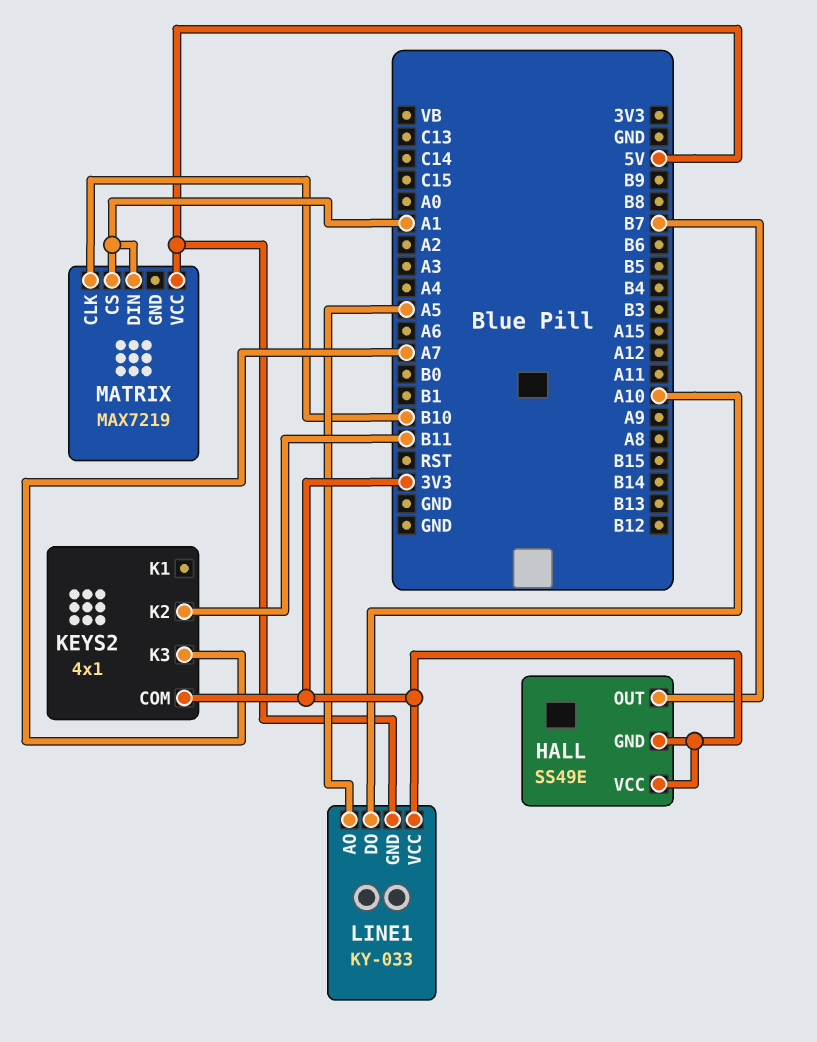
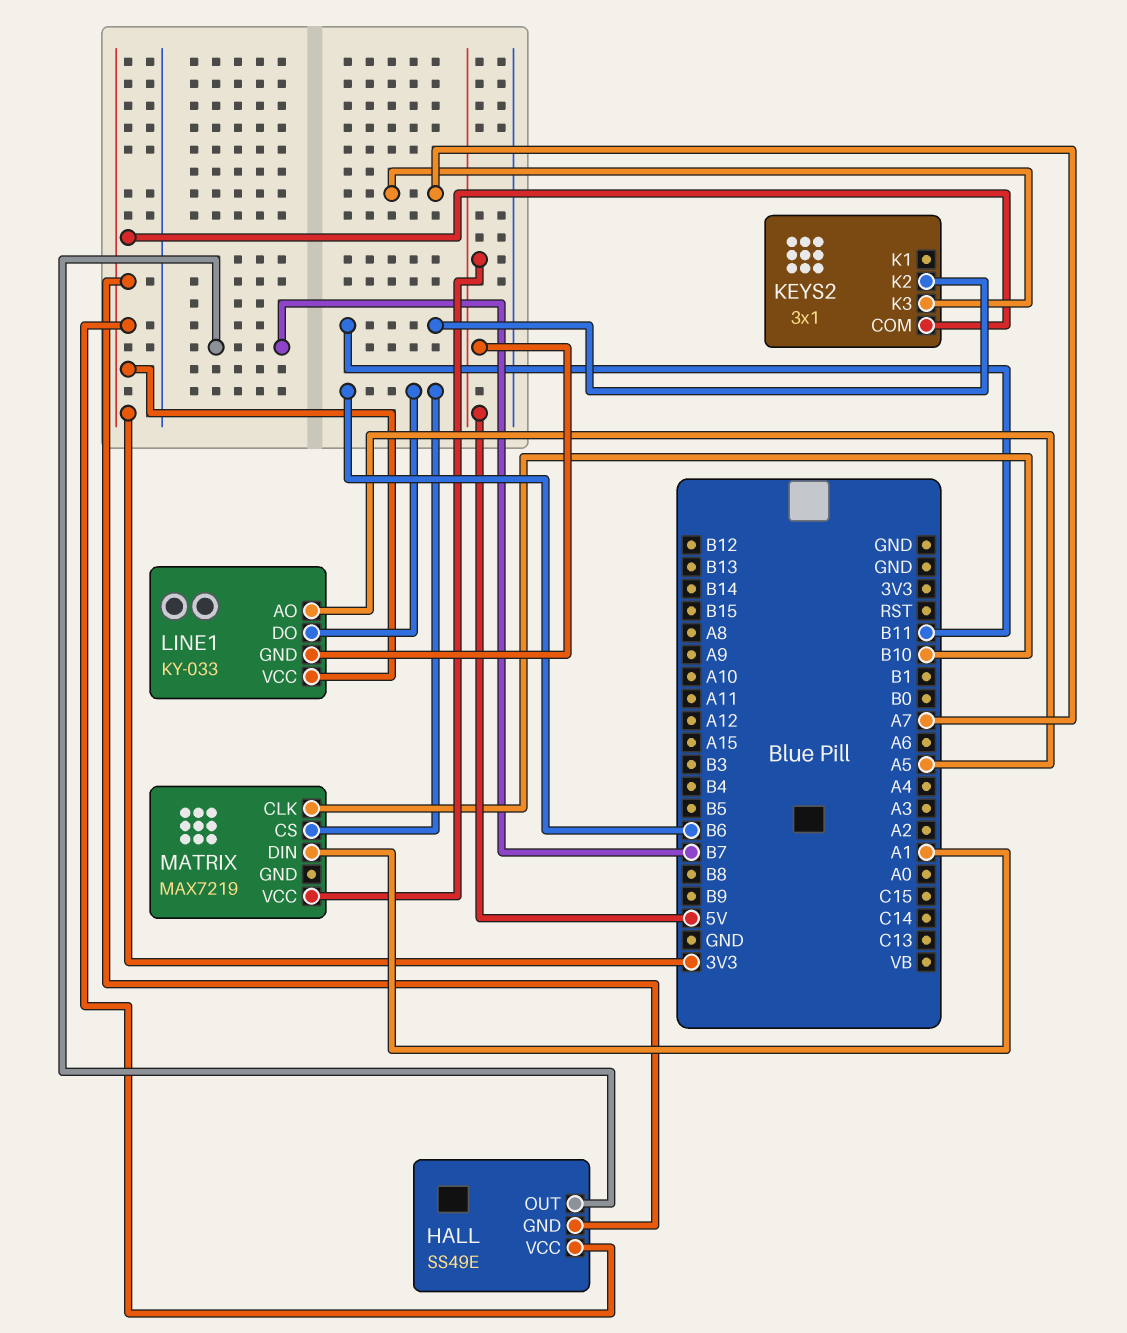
KEYS2: 4x1 -> 3x1
LINE1 pin DO: A10 -> B6
MATRIX pin CS: A1 -> B6

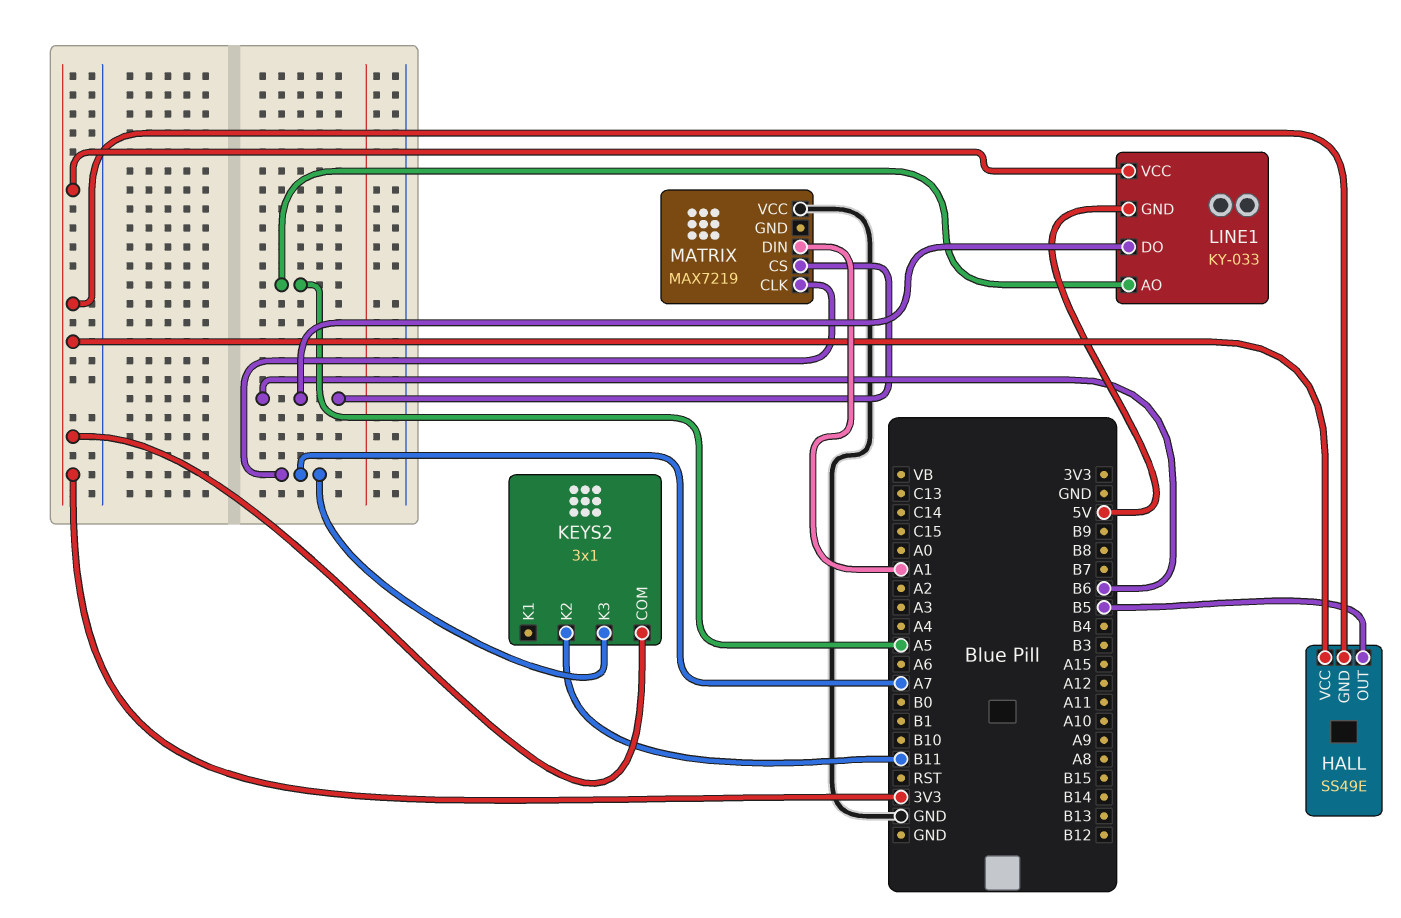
HALL pin OUT: B7 -> B5
MATRIX pin CLK: B10 -> A7
MATRIX pin VCC: 5V -> GND

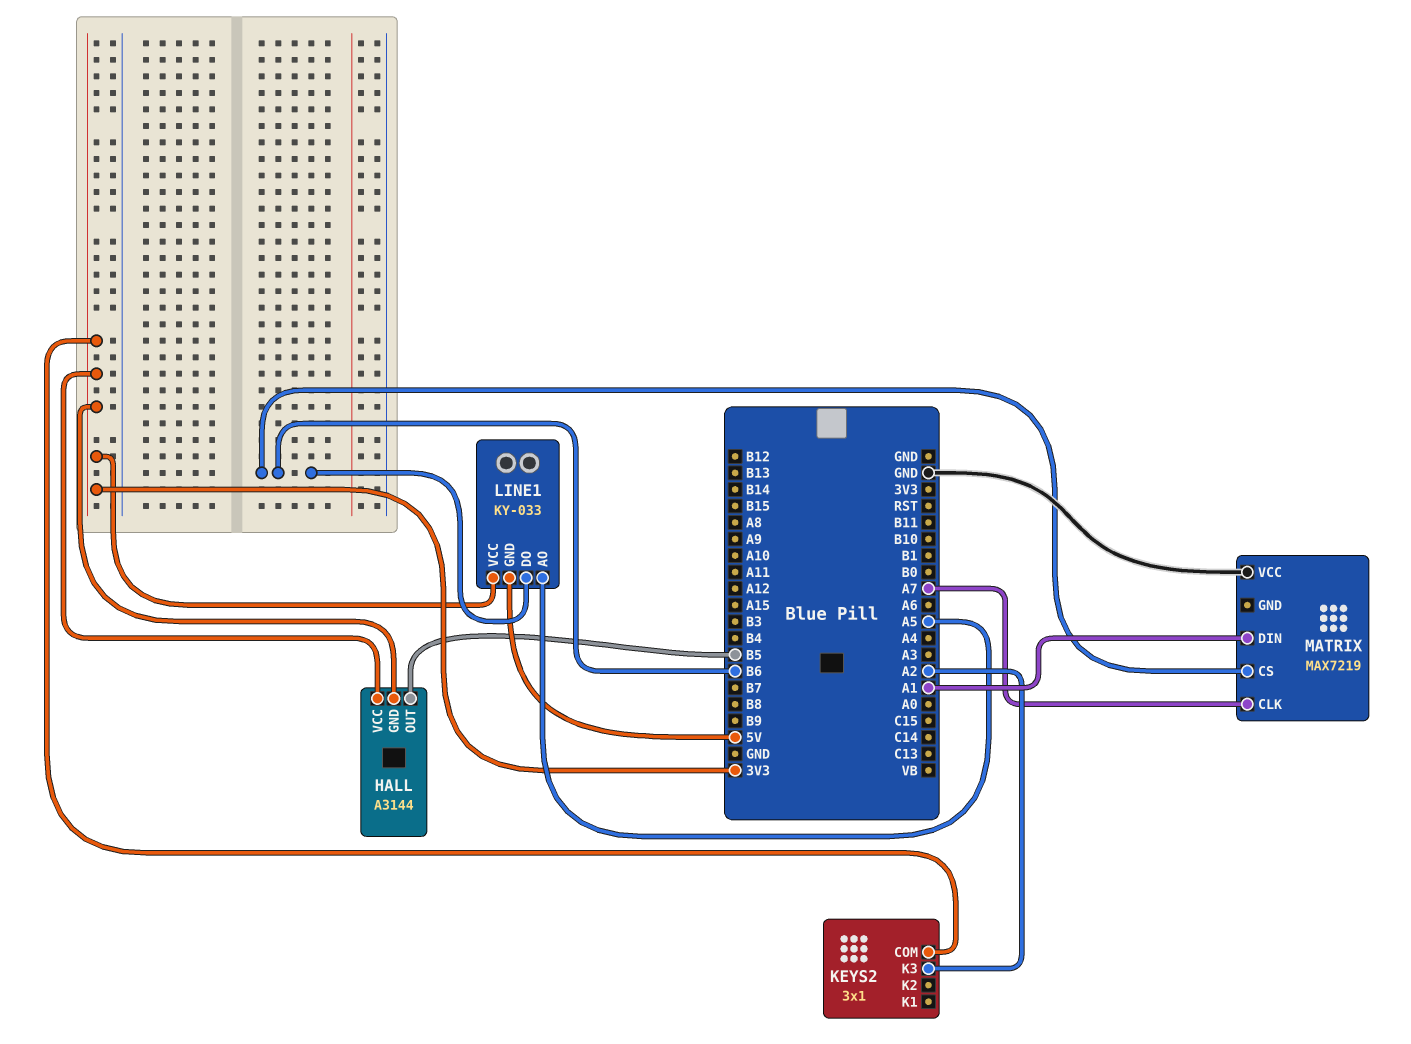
HALL: SS49E -> A3144
KEYS2 pin K2: B11 -> none
KEYS2 pin K3: A7 -> A2

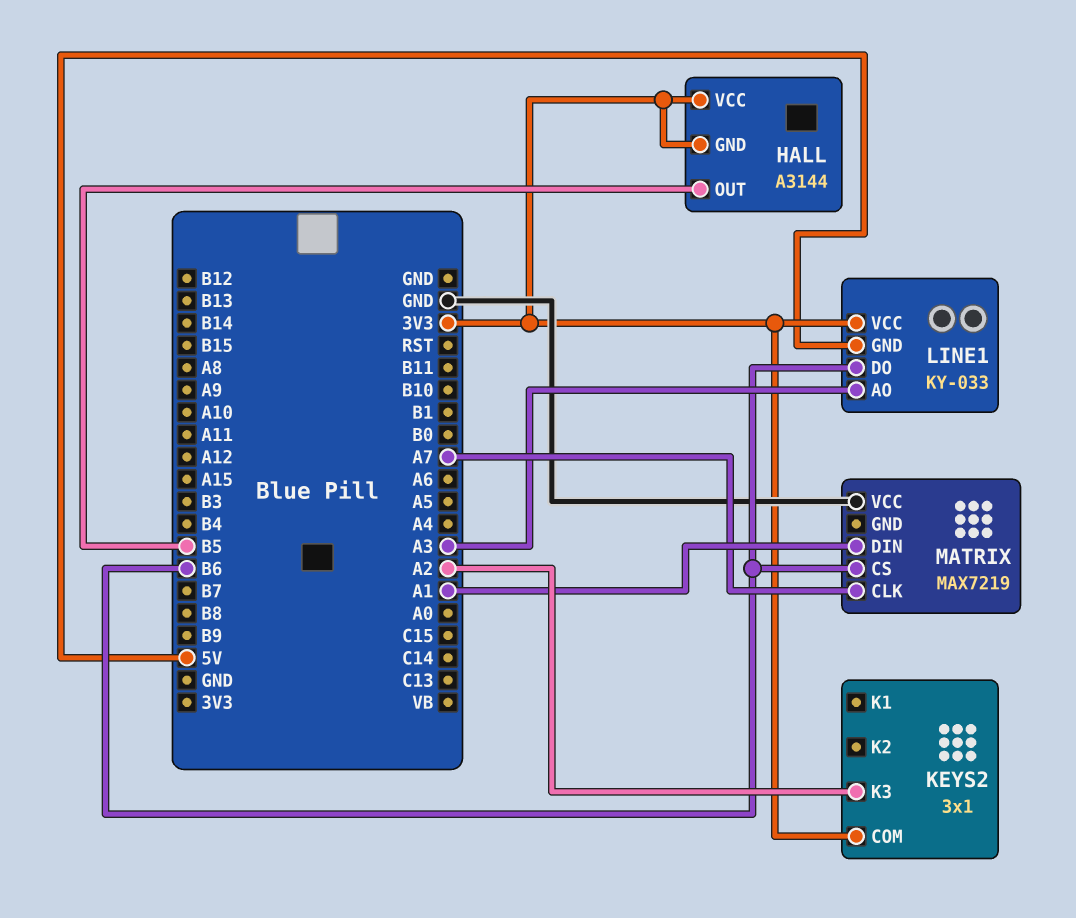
LINE1 pin AO: A5 -> A3

